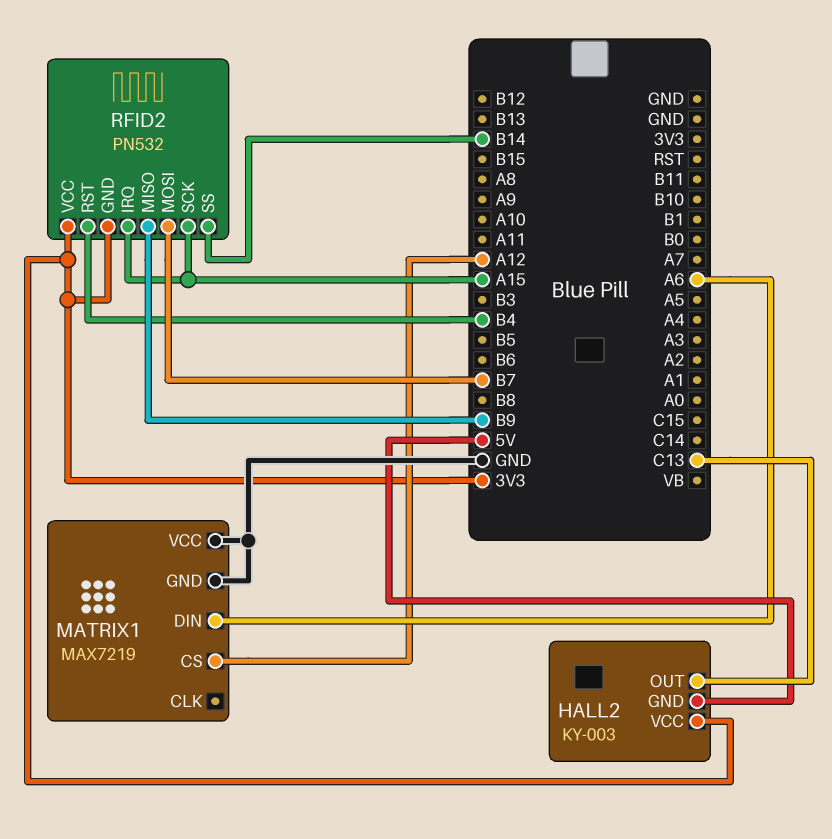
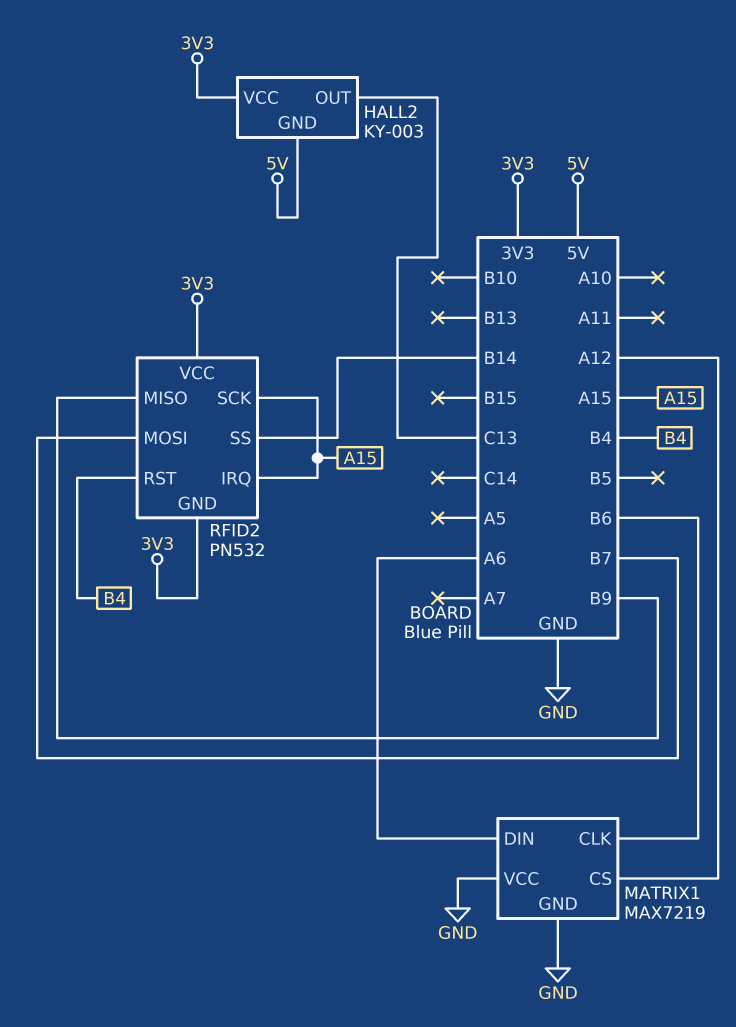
MATRIX1 pin CLK: none -> B6

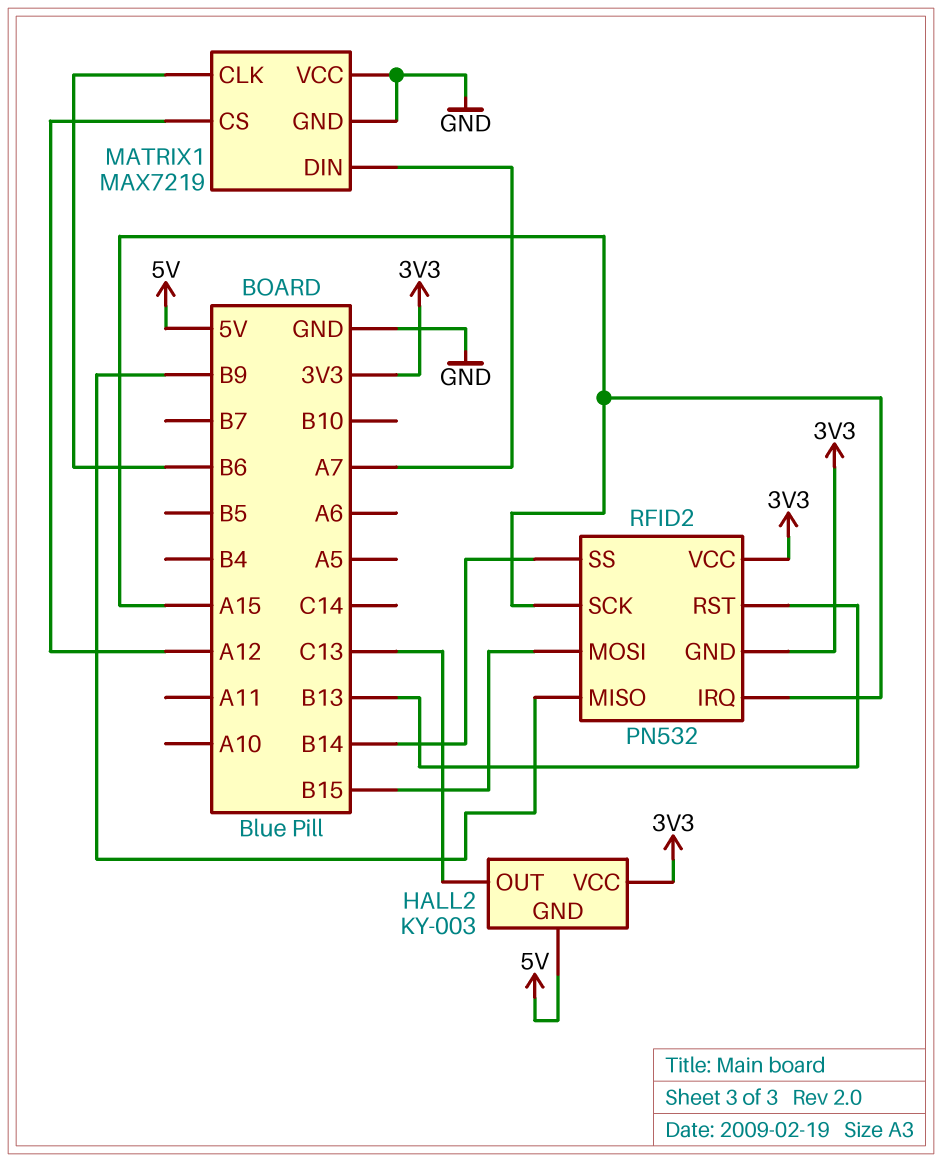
MATRIX1 pin DIN: A6 -> A7
RFID2 pin MOSI: B7 -> B15
RFID2 pin RST: B4 -> B13

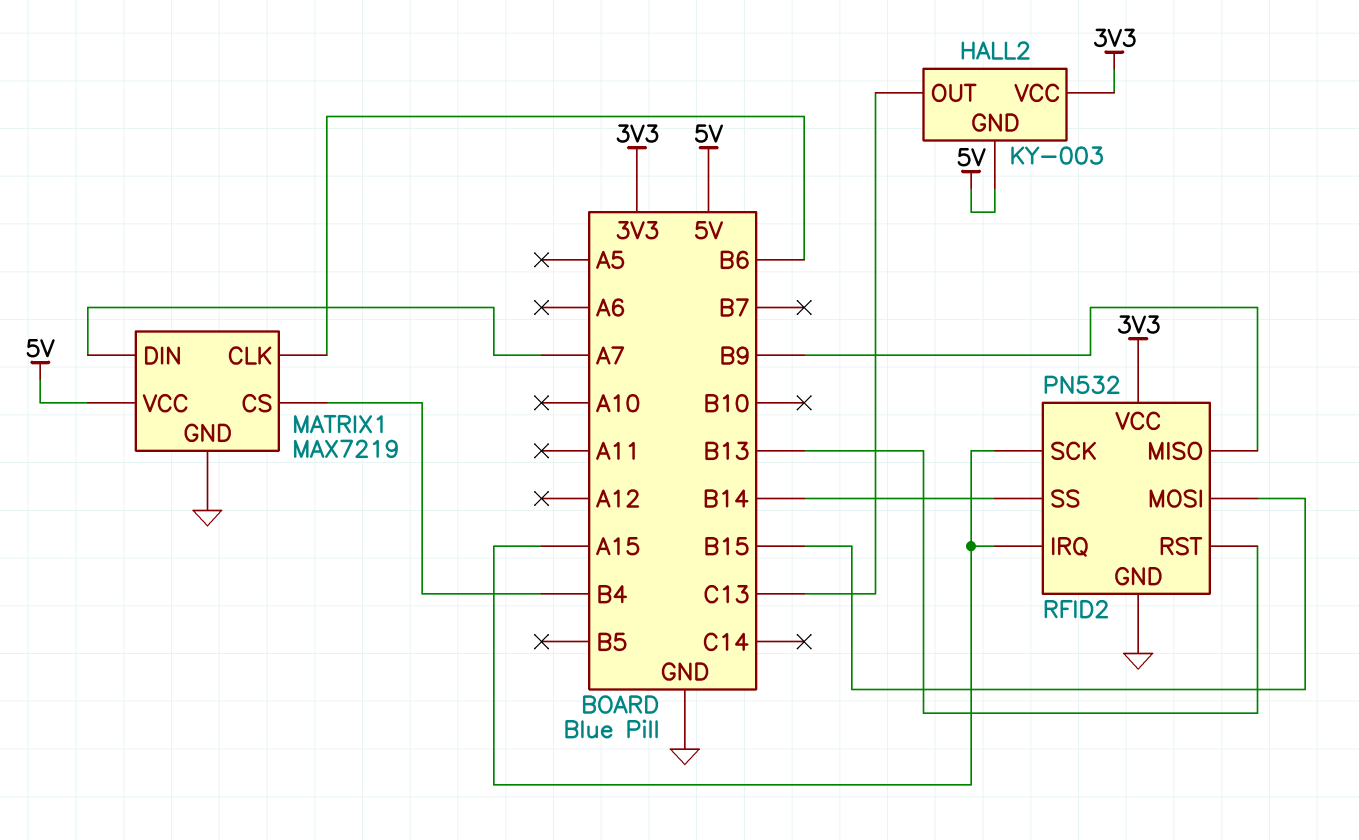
MATRIX1 pin CS: A12 -> B4
MATRIX1 pin VCC: GND -> 5V
RFID2 pin GND: 3V3 -> GND

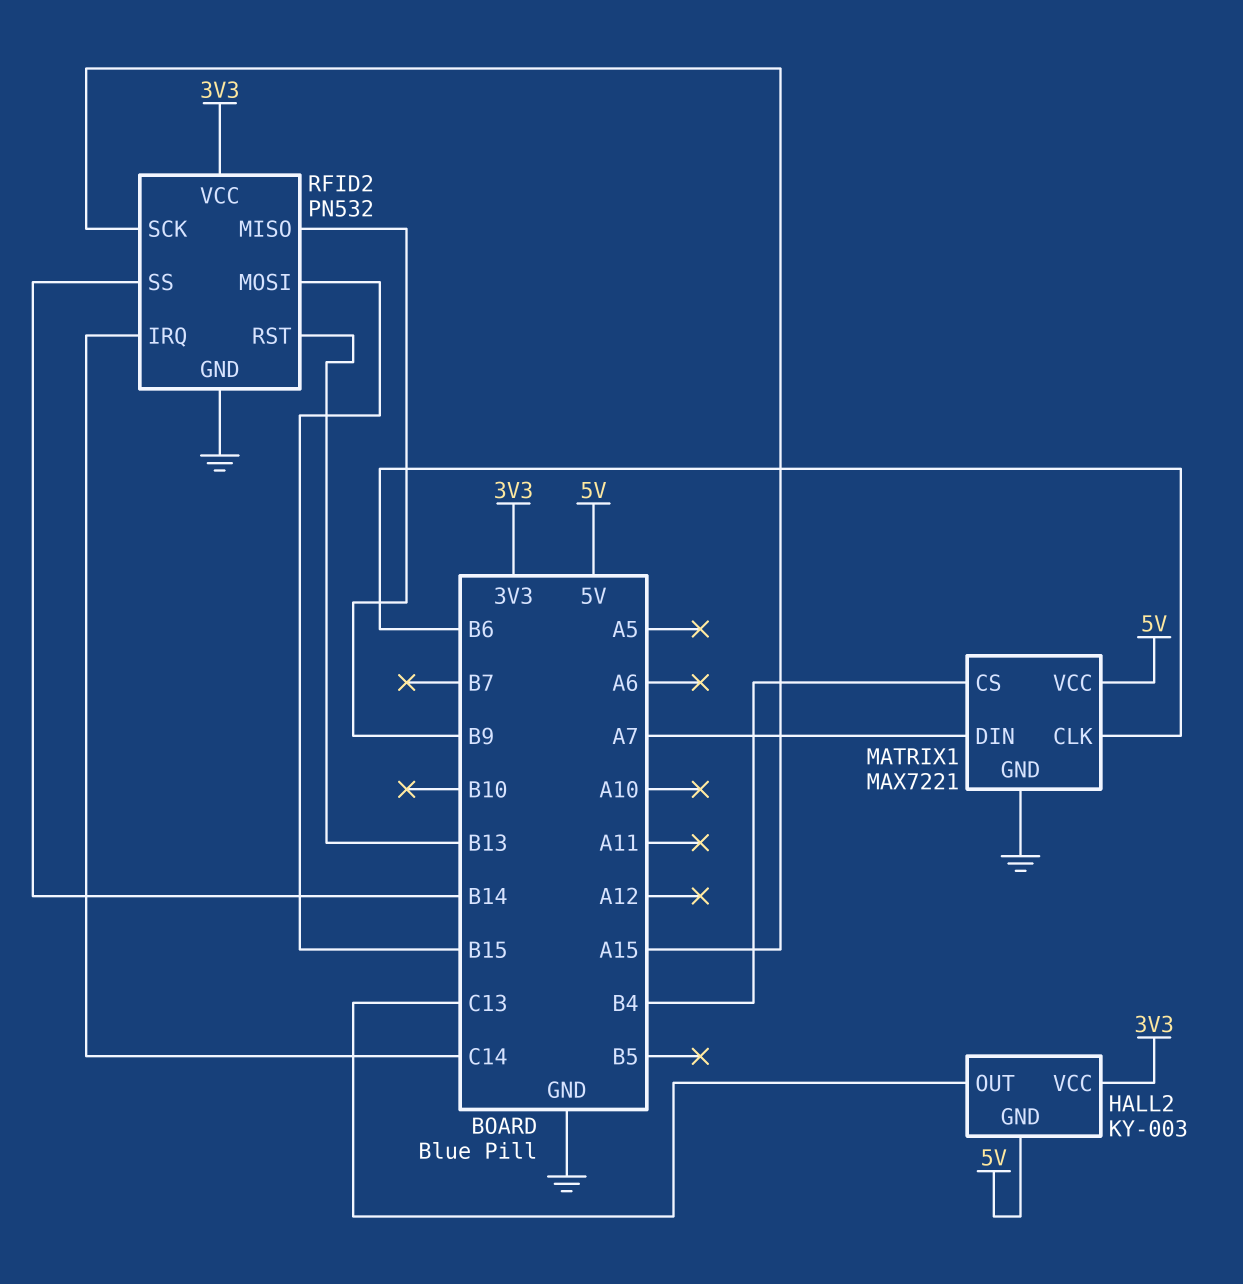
MATRIX1: MAX7219 -> MAX7221
RFID2 pin IRQ: A15 -> C14

